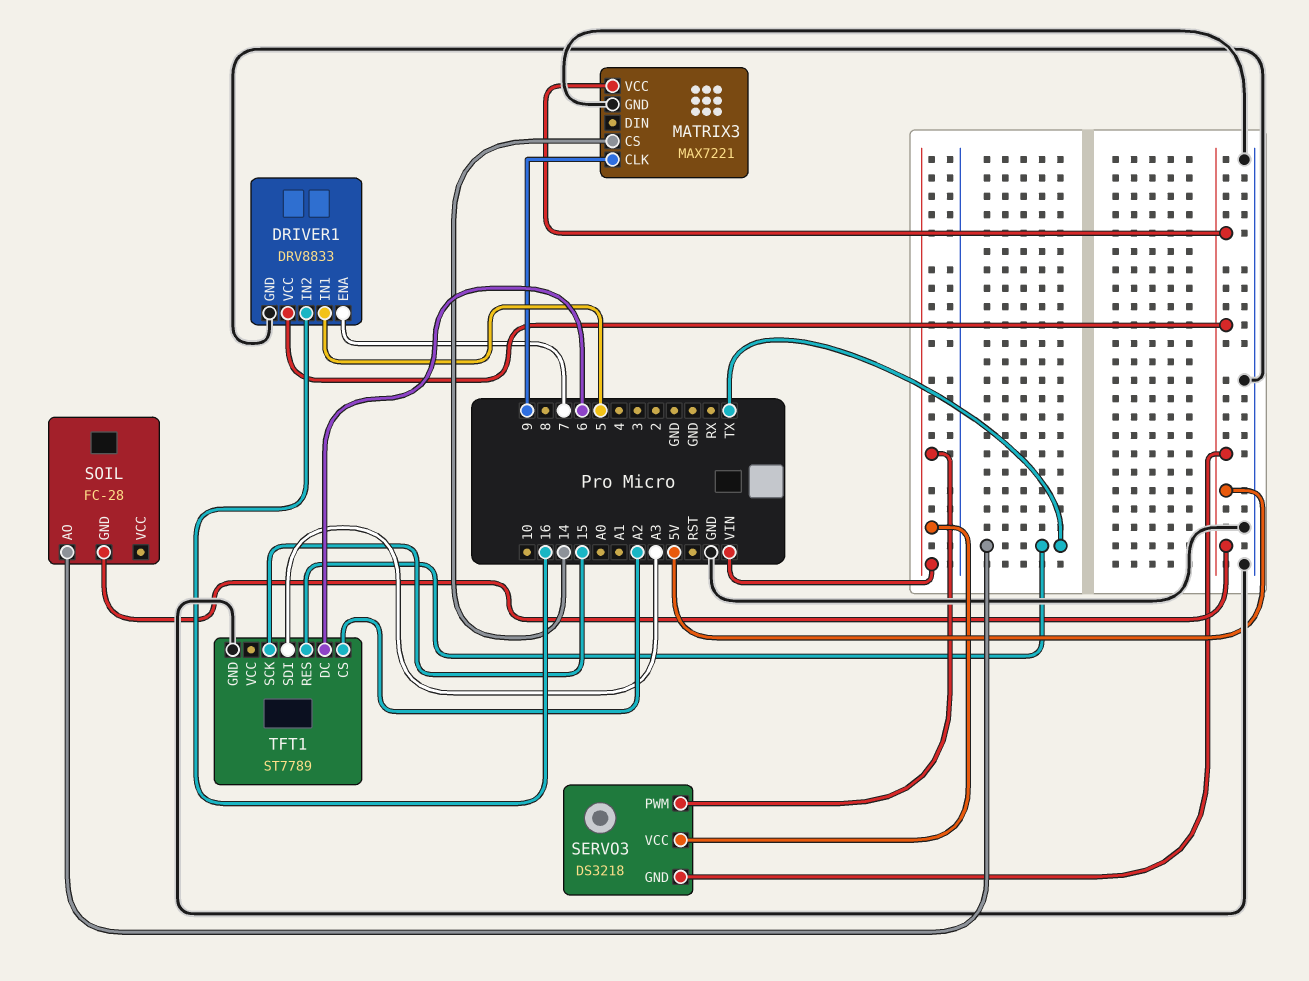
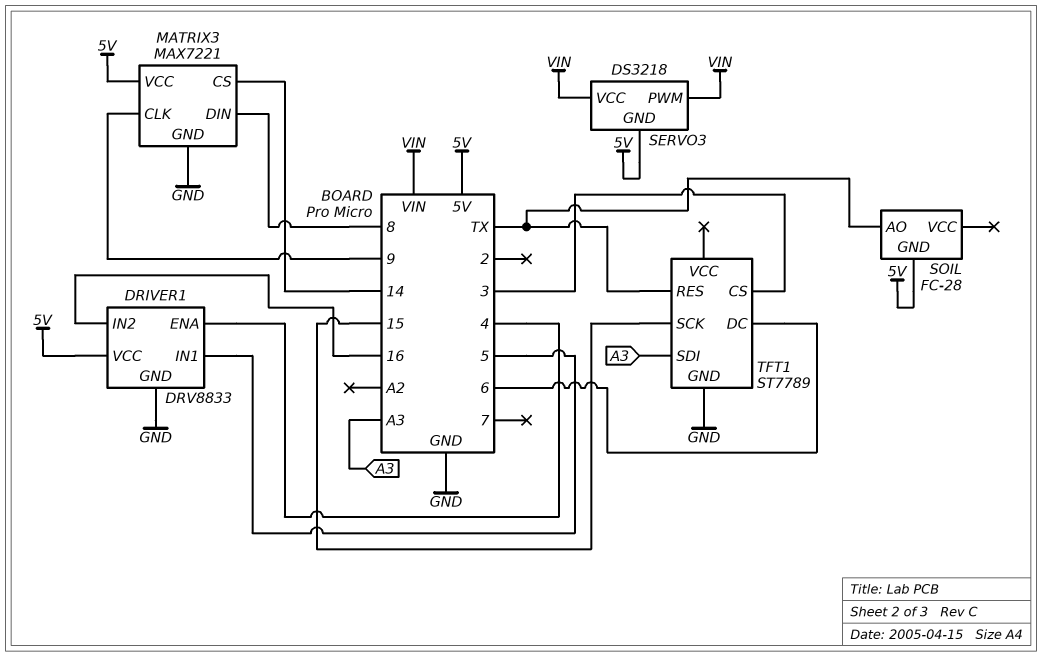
DRIVER1 pin ENA: 7 -> 4
MATRIX3 pin DIN: none -> 8
TFT1 pin CS: A2 -> 3

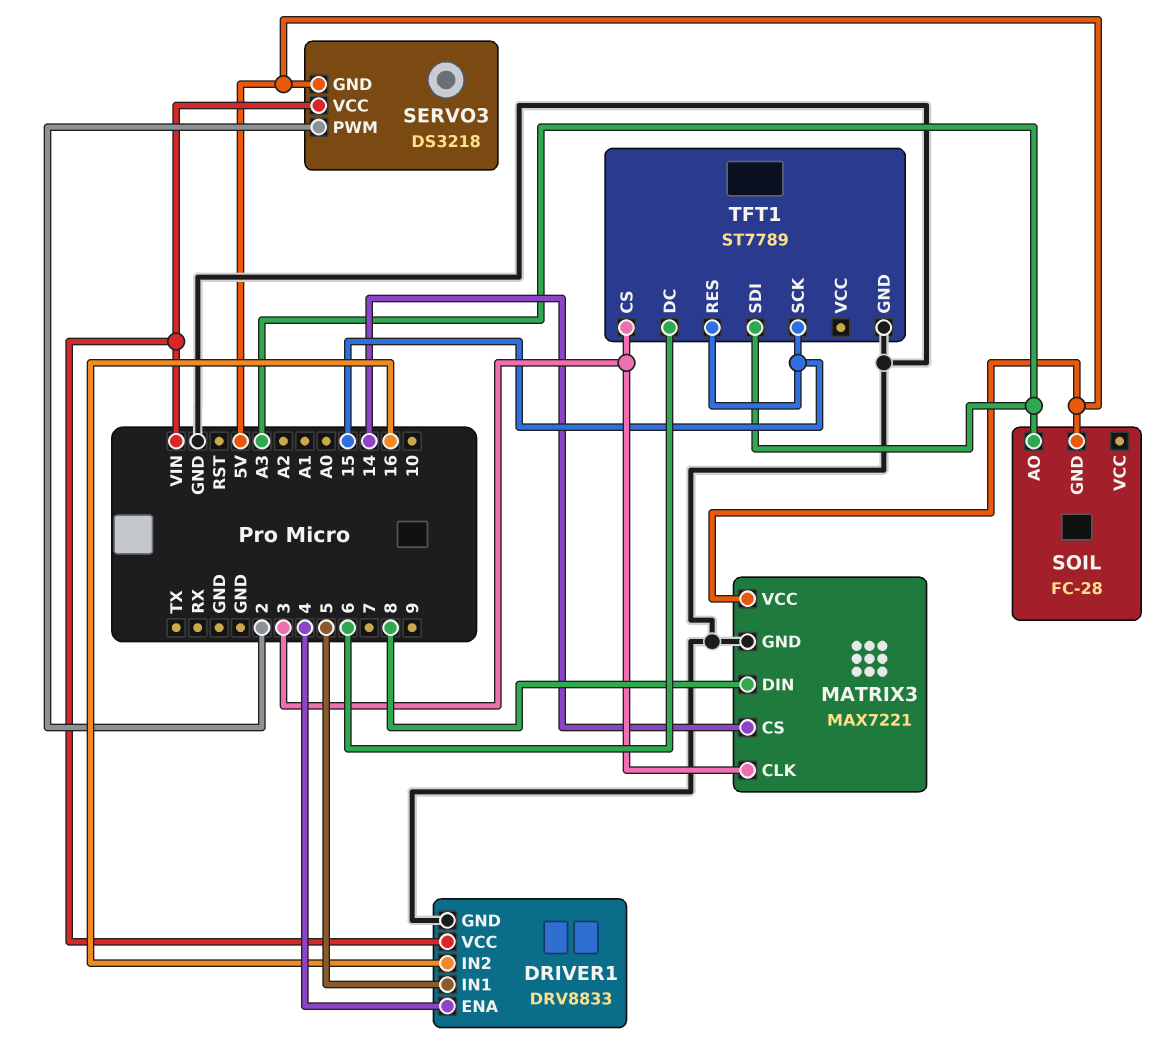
DRIVER1 pin VCC: 5V -> VIN
MATRIX3 pin CLK: 9 -> 3
SERVO3 pin PWM: VIN -> 2
SOIL pin AO: TX -> A3
TFT1 pin RES: TX -> 15

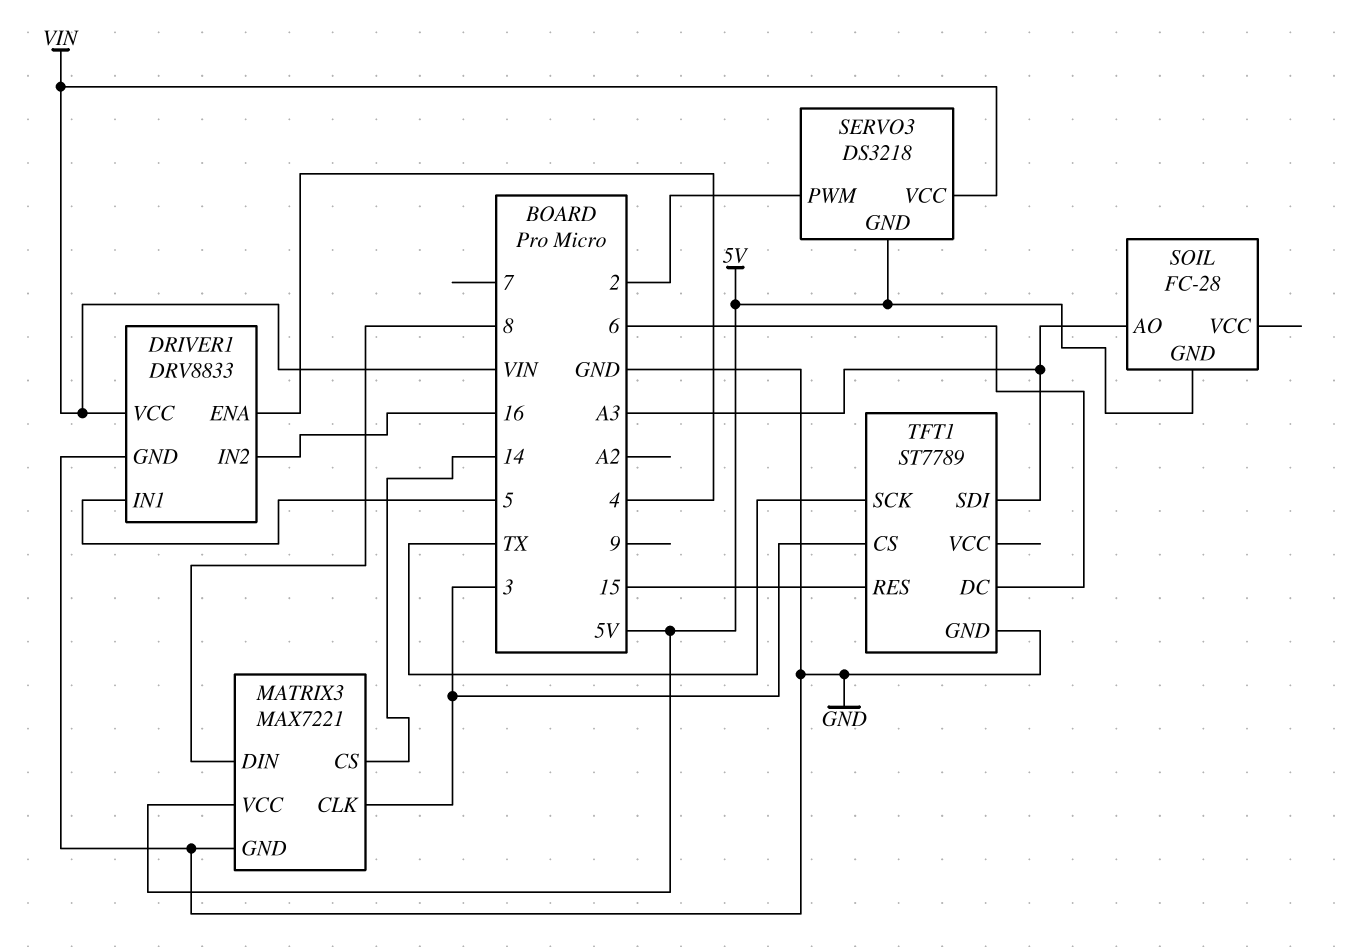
TFT1 pin SCK: 15 -> TX

